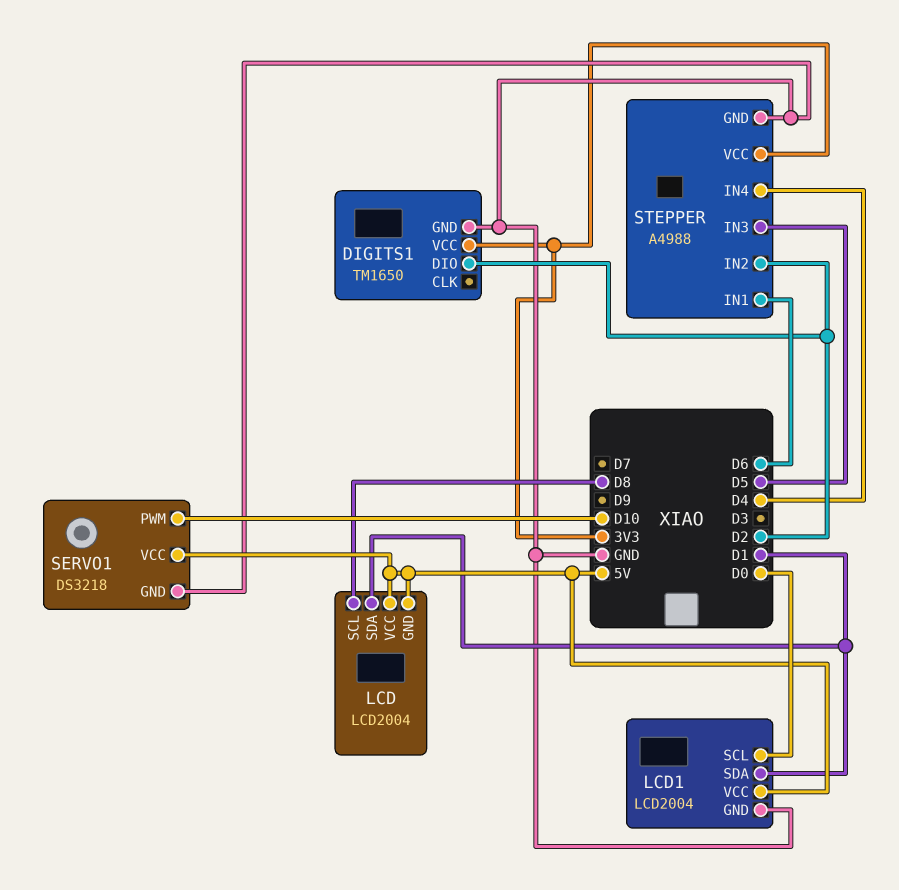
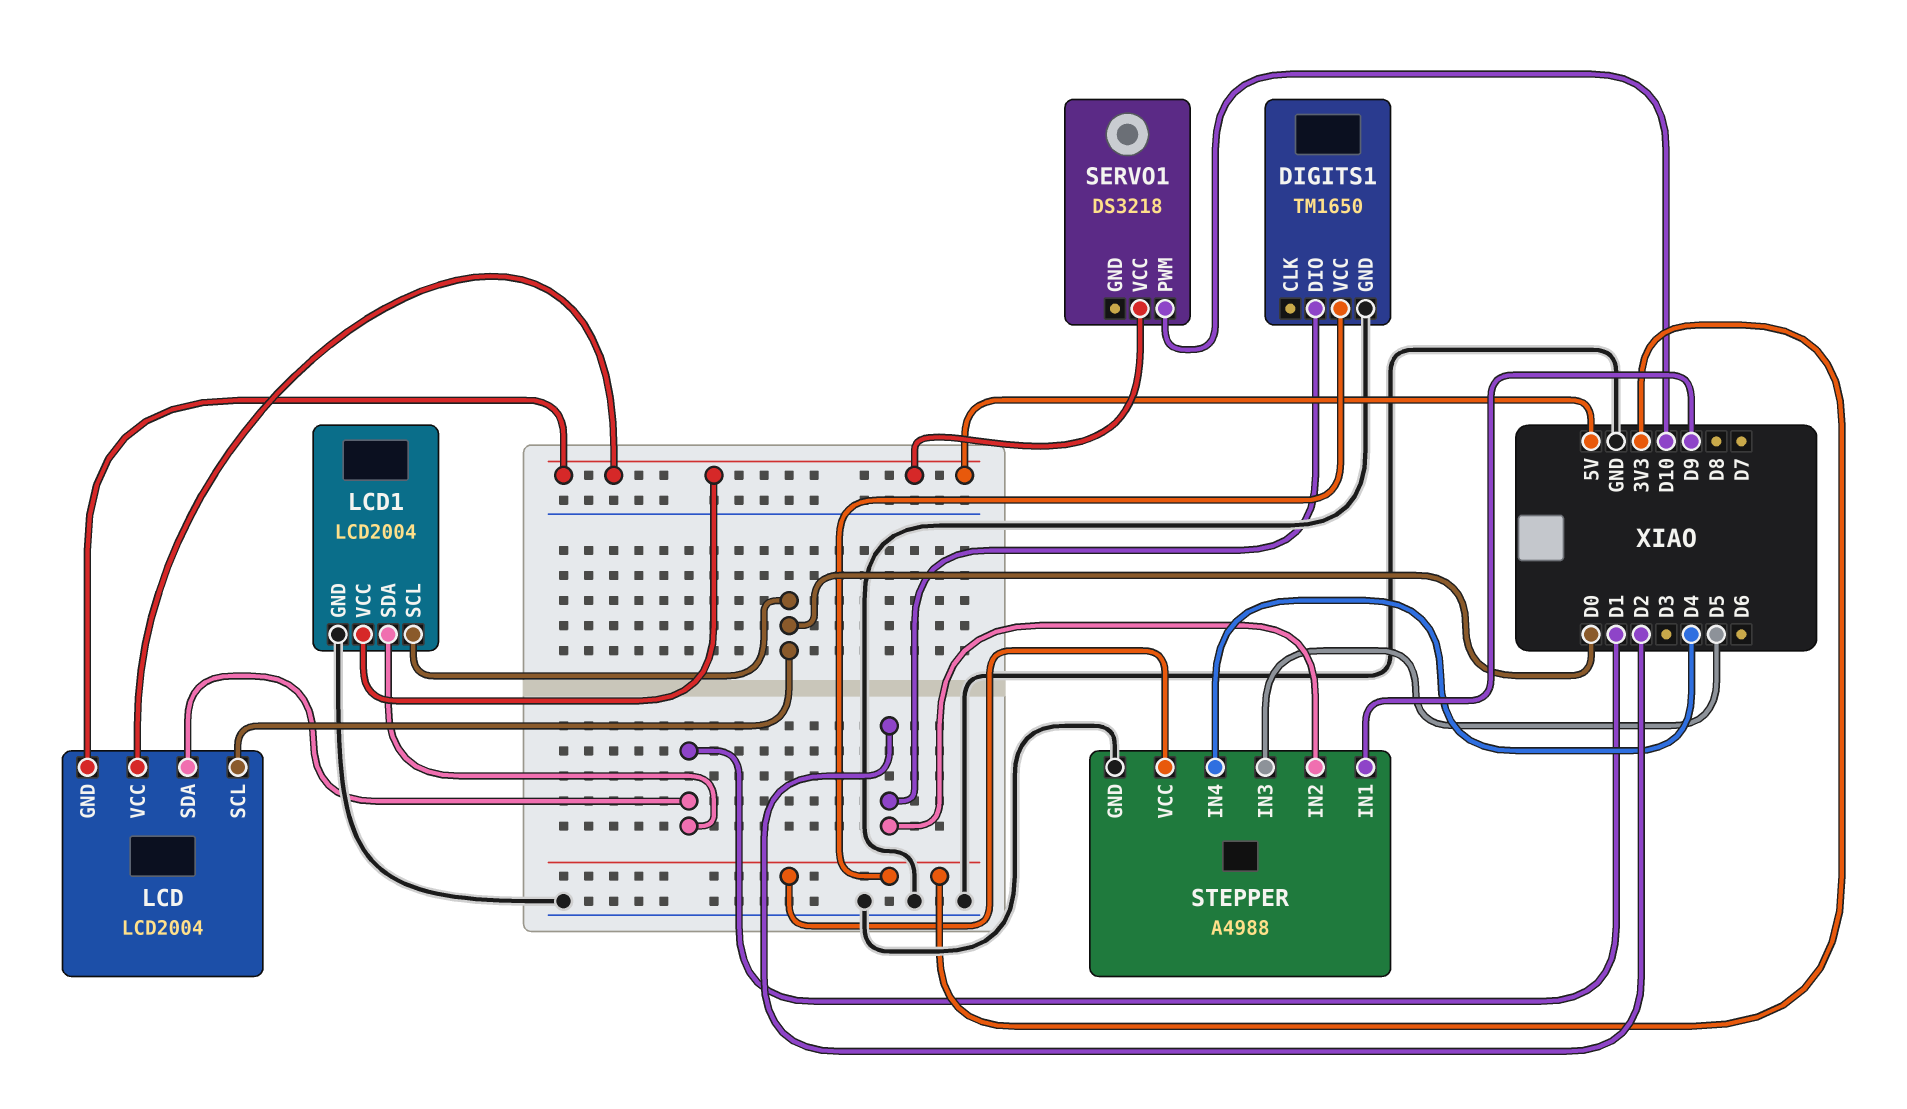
LCD pin SCL: D8 -> D0
SERVO1 pin GND: GND -> none
STEPPER pin IN1: D6 -> D9

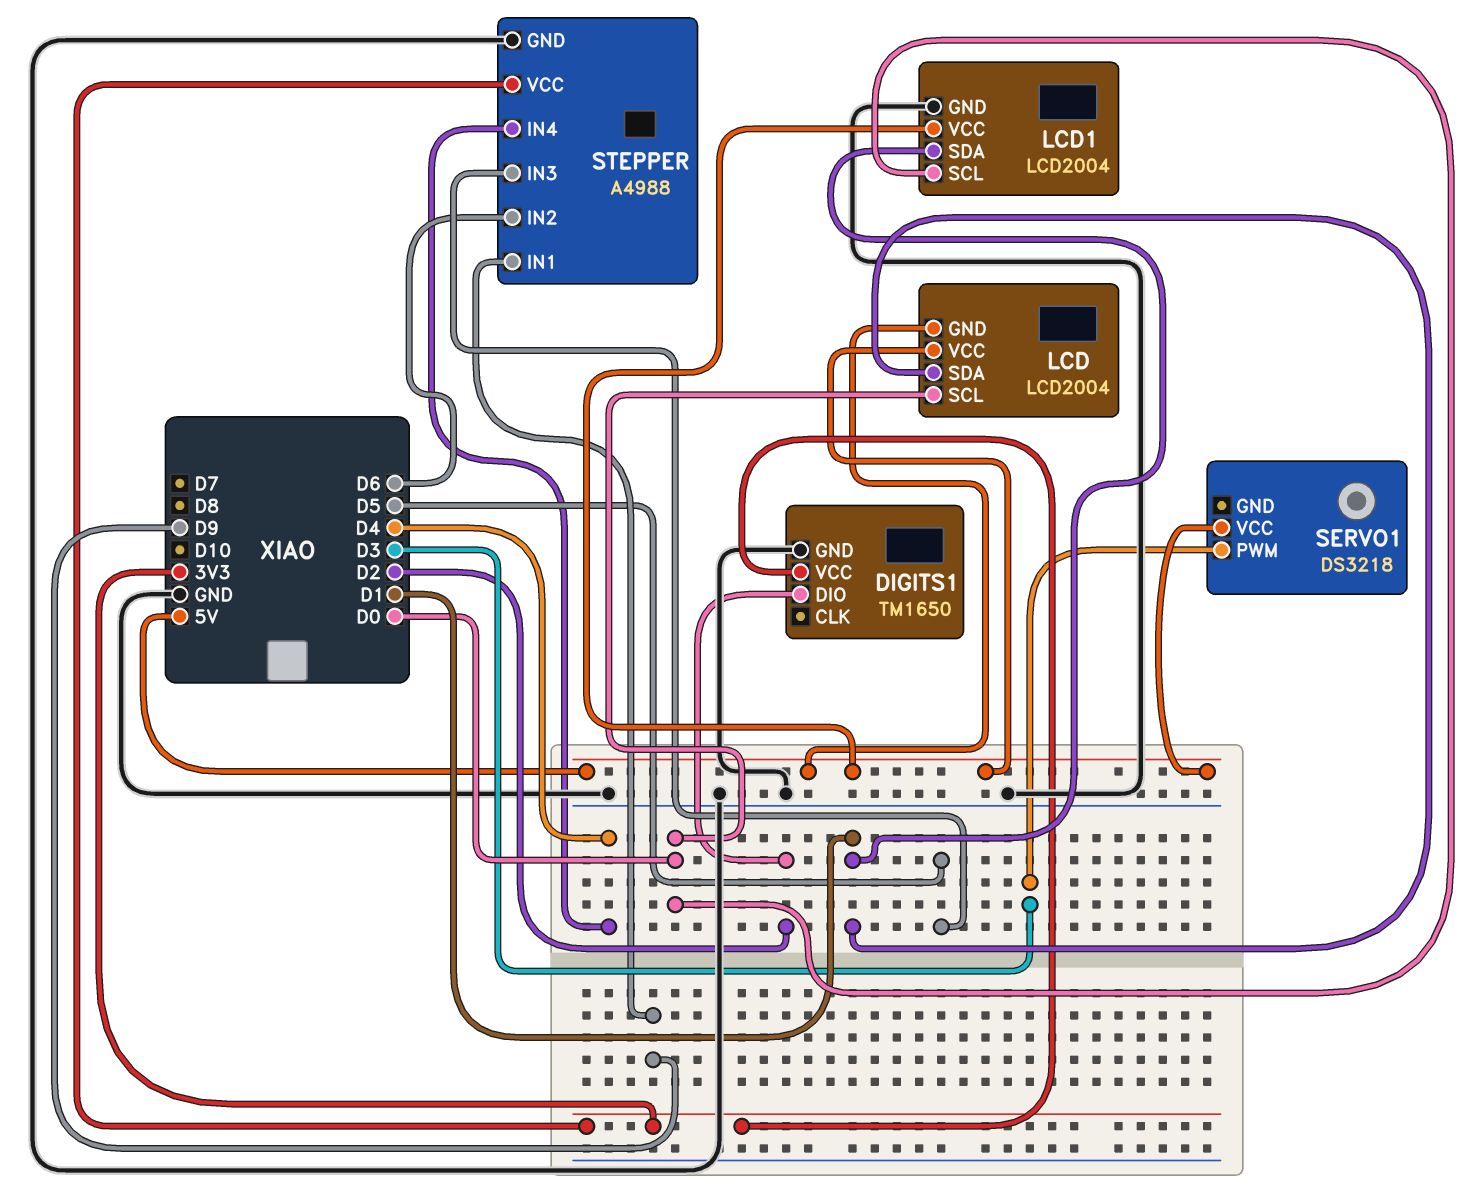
SERVO1 pin PWM: D10 -> D3
STEPPER pin IN2: D2 -> D6

